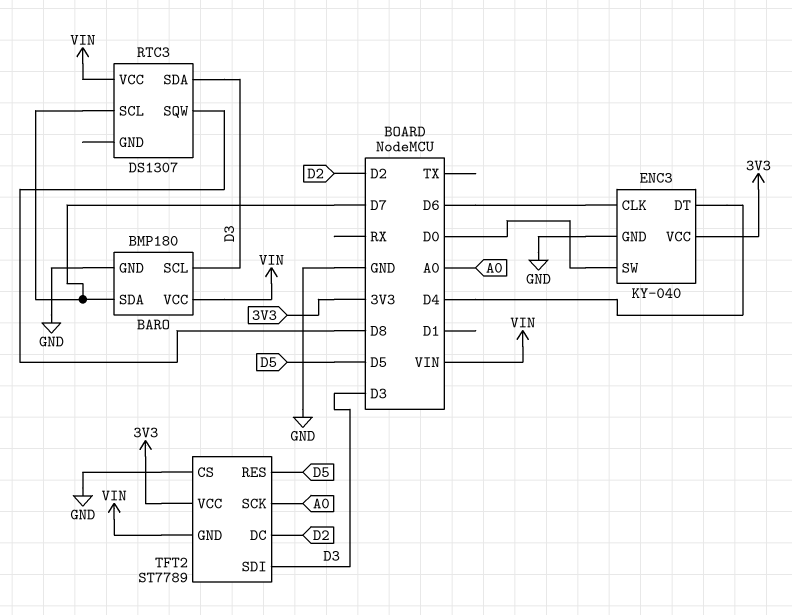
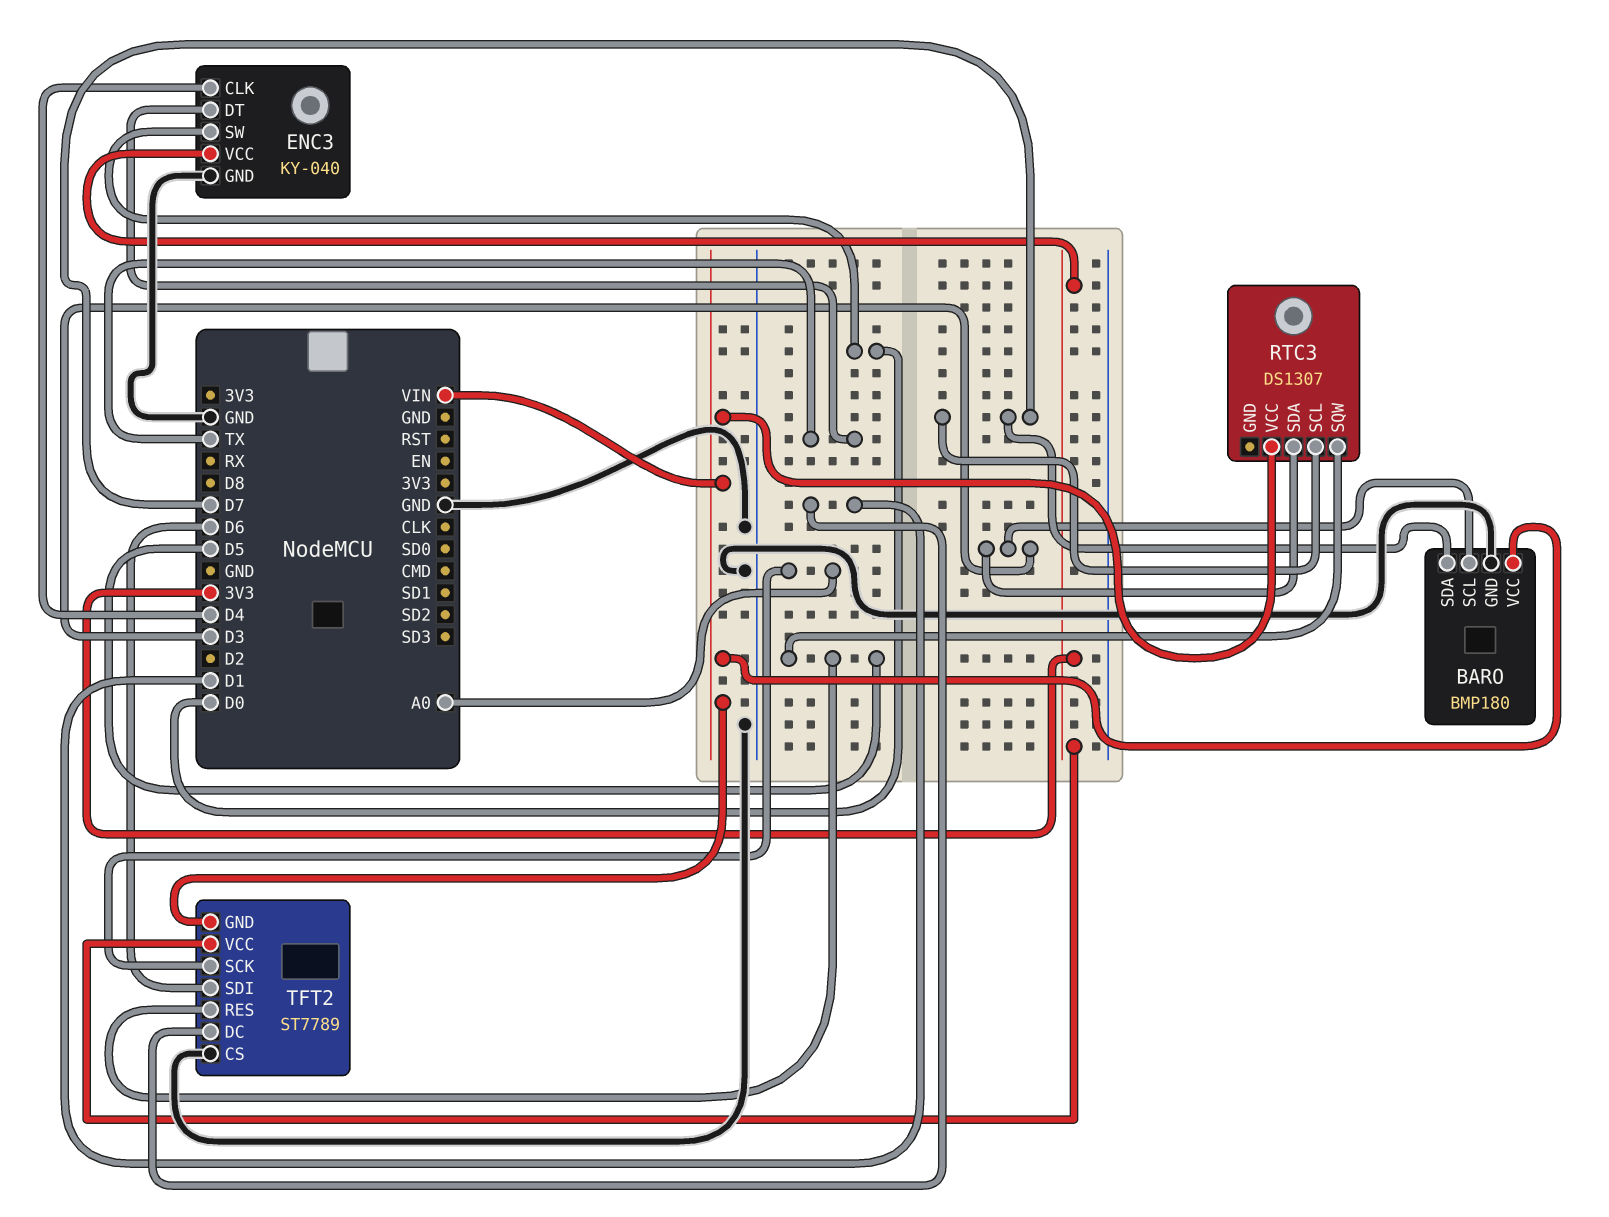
ENC3 pin CLK: D6 -> D4
ENC3 pin DT: D4 -> TX
RTC3 pin SQW: D8 -> D5
TFT2 pin DC: D2 -> D1
TFT2 pin SDI: D3 -> D6

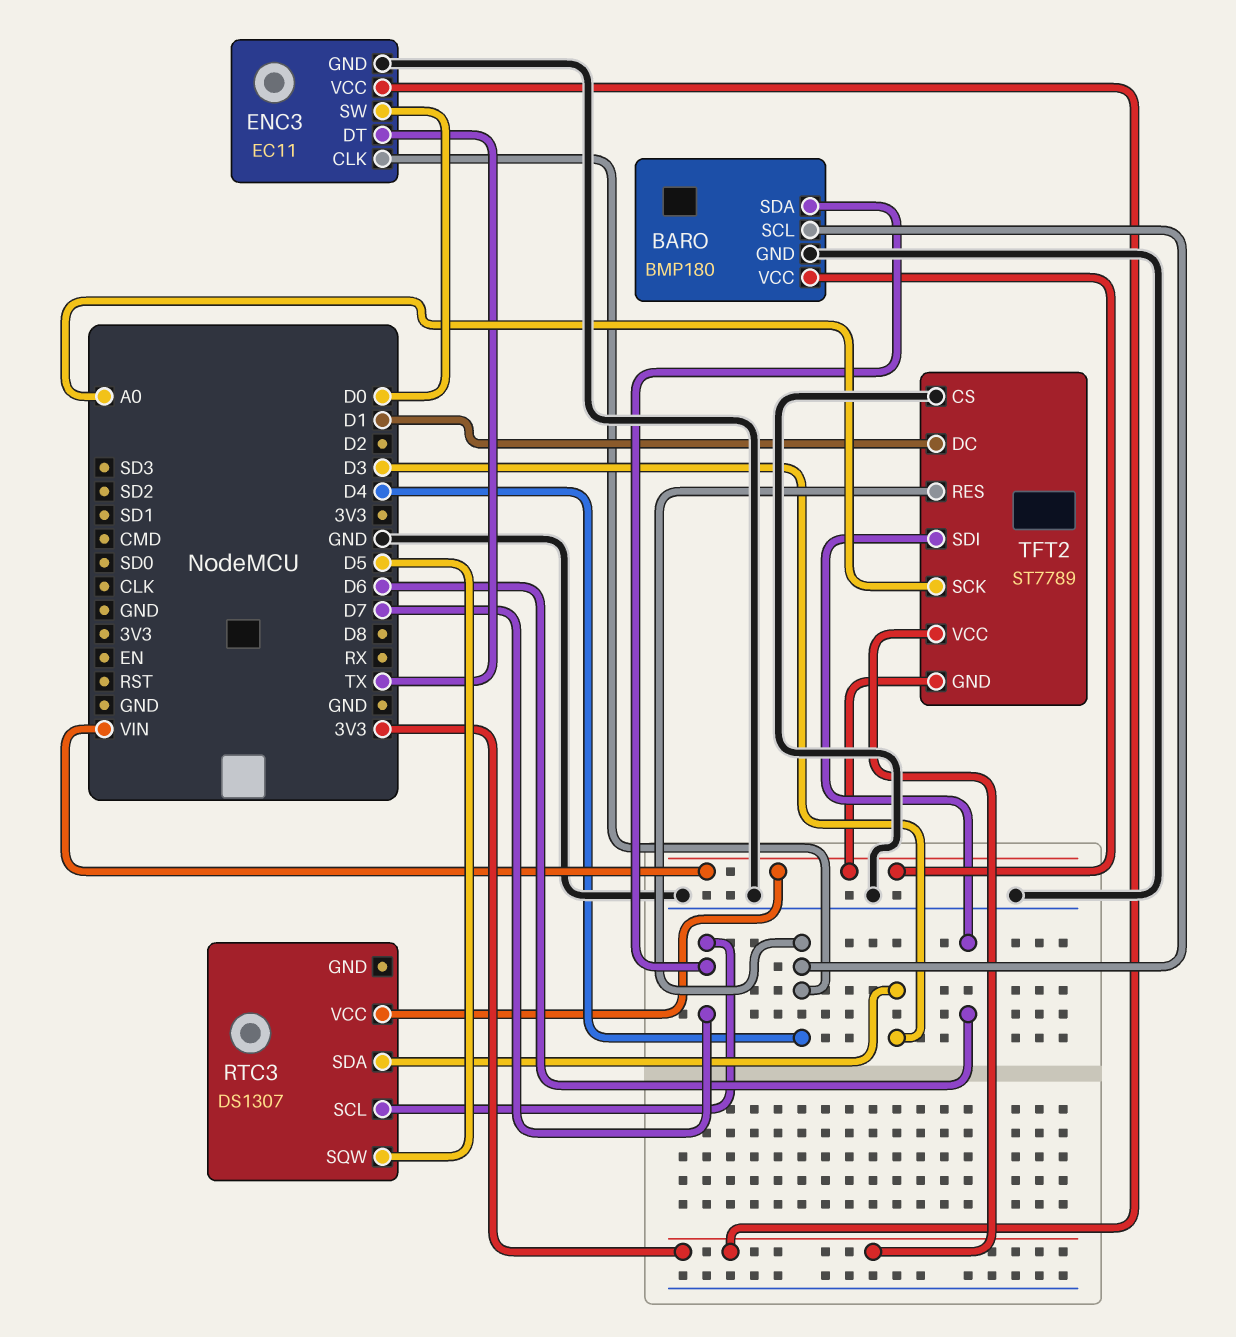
BARO pin SCL: D3 -> D4
ENC3: KY-040 -> EC11
TFT2 pin RES: D5 -> D4

